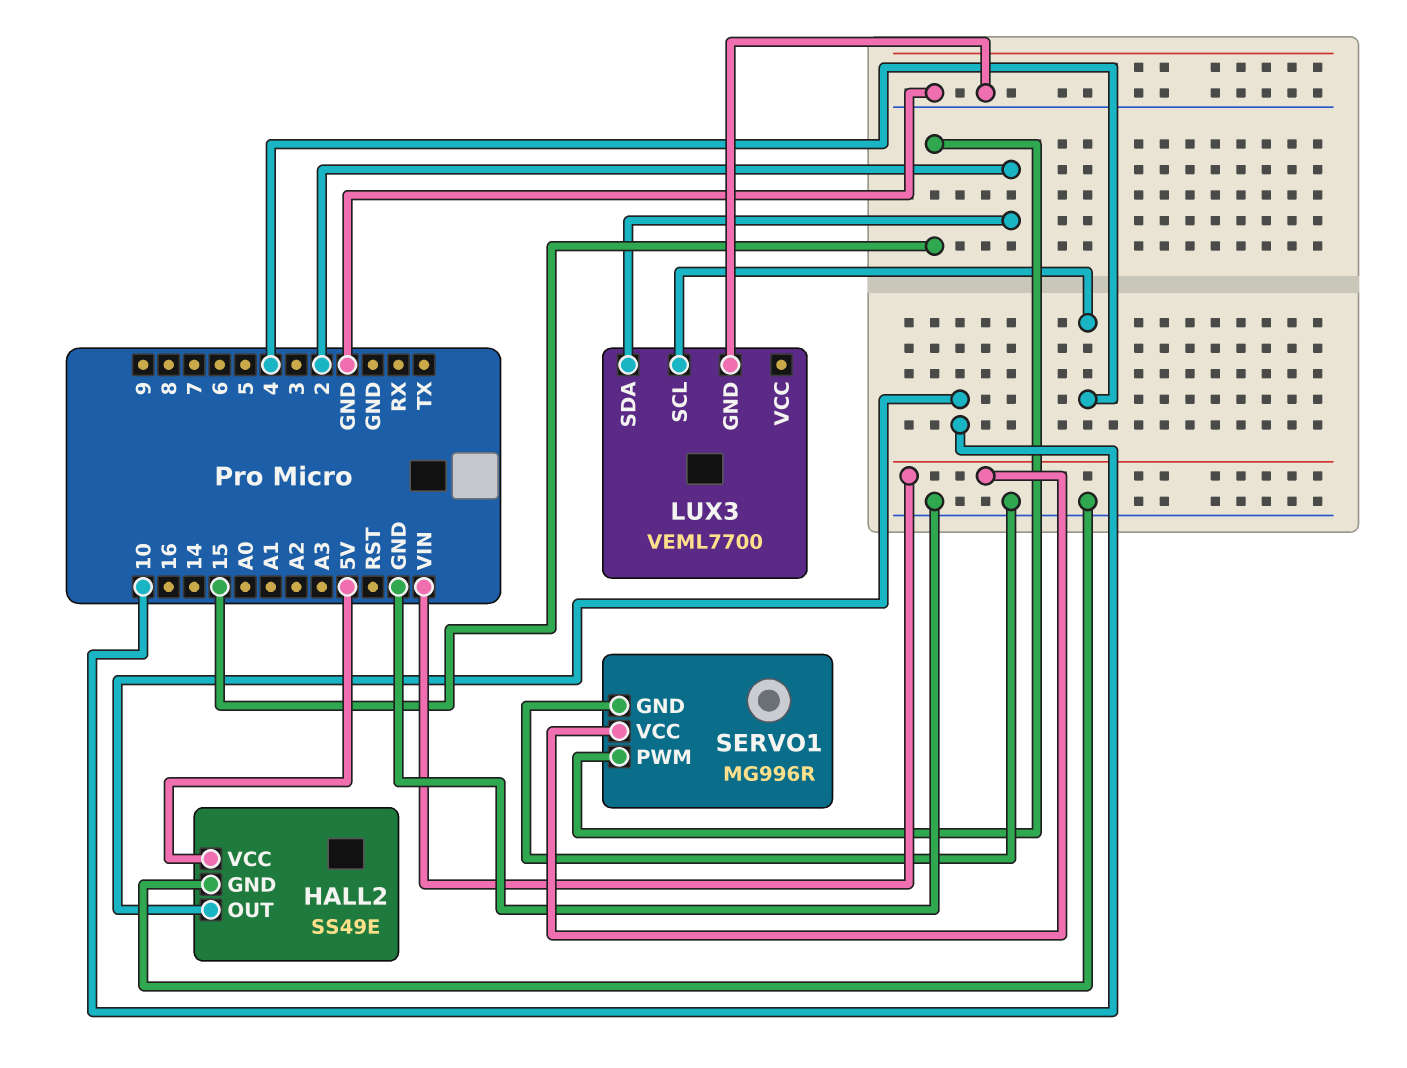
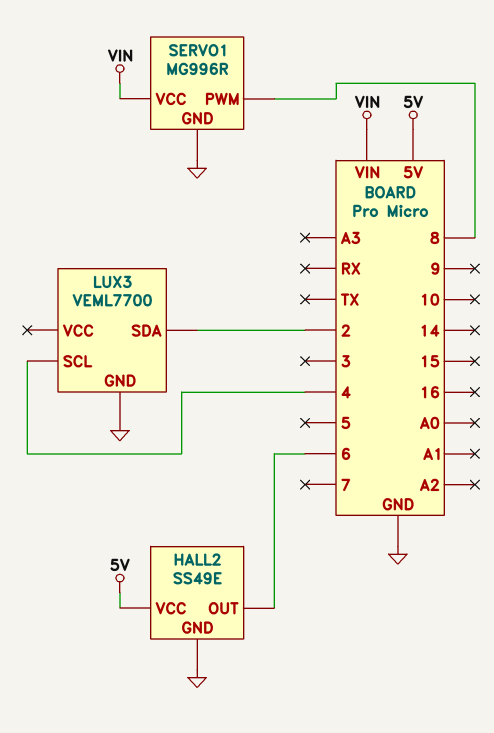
HALL2 pin OUT: 10 -> 6
SERVO1 pin PWM: 15 -> 8

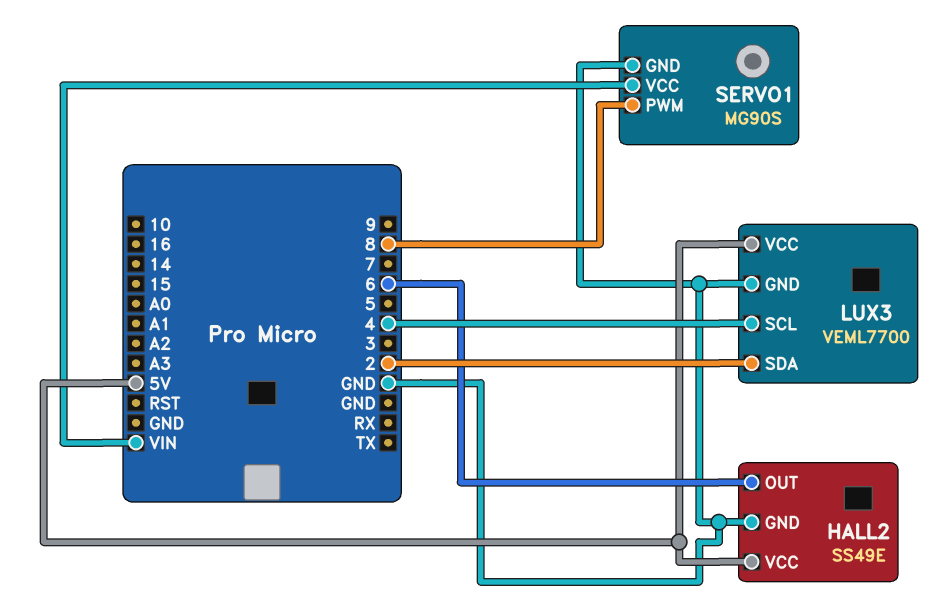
LUX3 pin VCC: none -> 5V
SERVO1: MG996R -> MG90S

